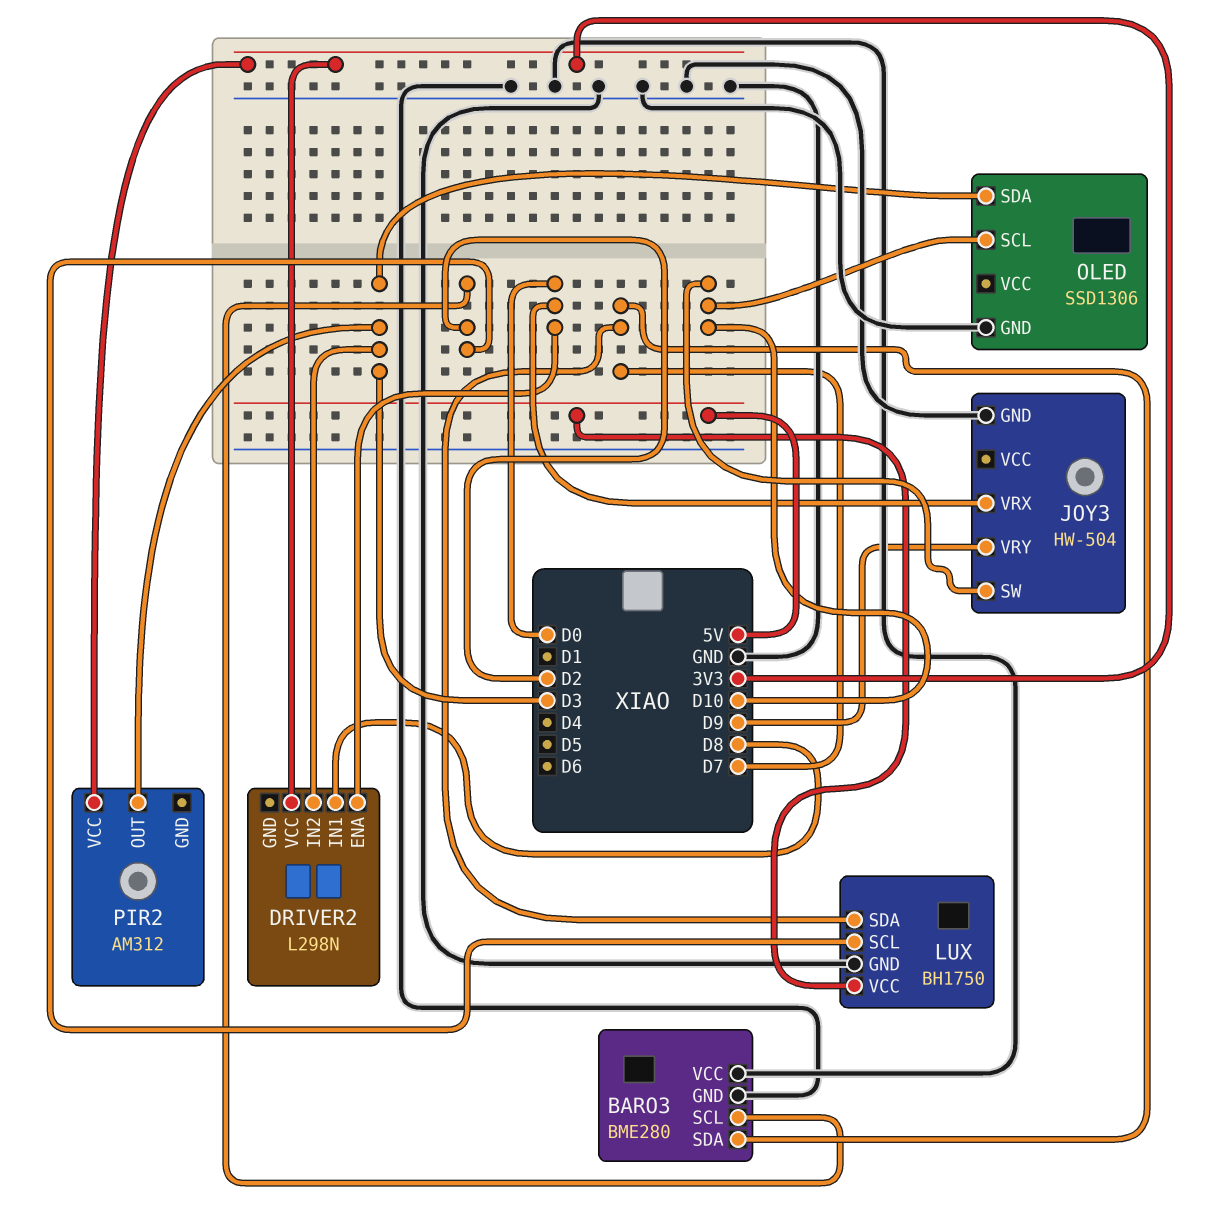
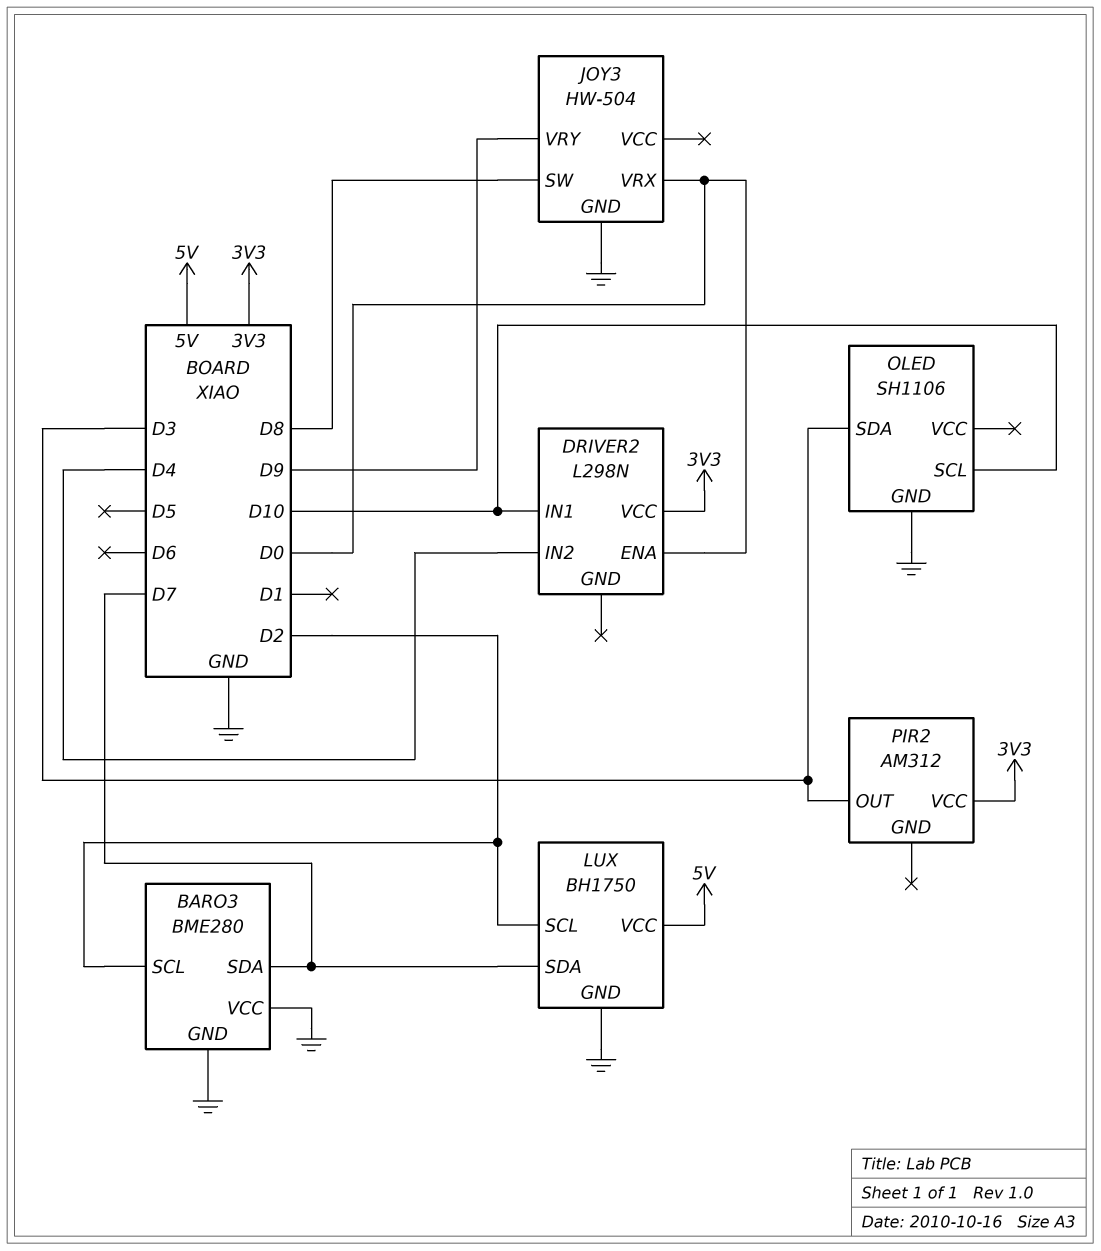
DRIVER2 pin IN1: D8 -> D10
DRIVER2 pin IN2: D3 -> D4
JOY3 pin SW: D10 -> D8
OLED: SSD1306 -> SH1106

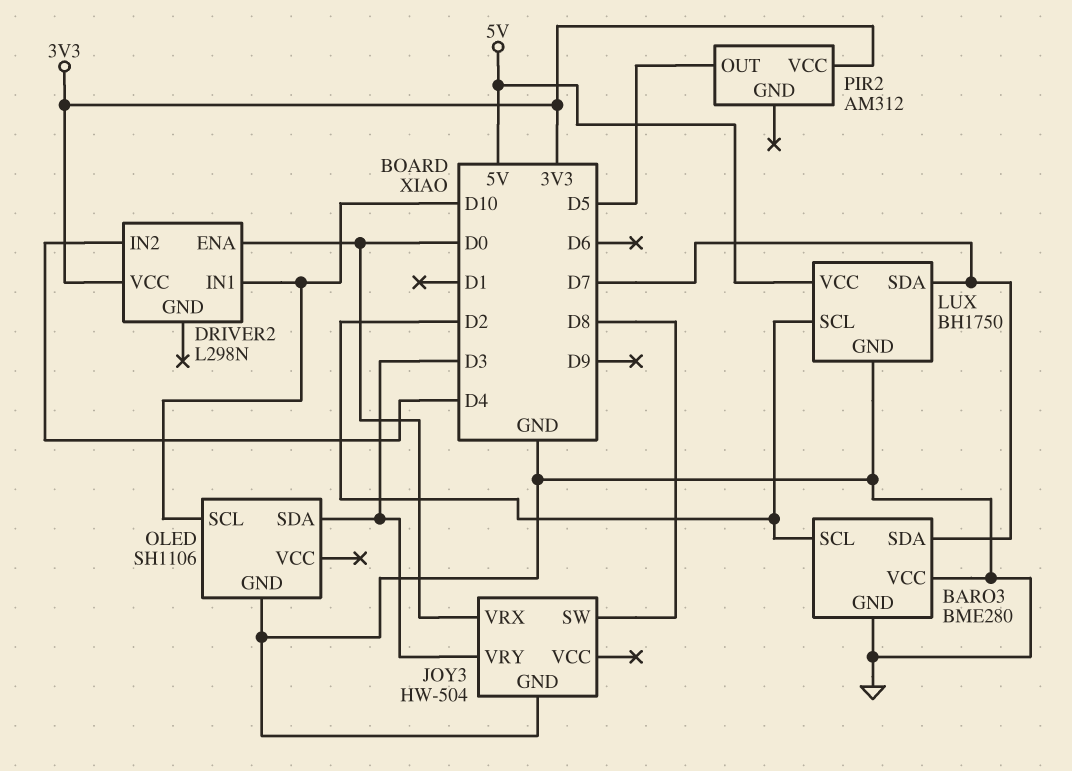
JOY3 pin VRY: D9 -> D3
PIR2 pin OUT: D3 -> D5

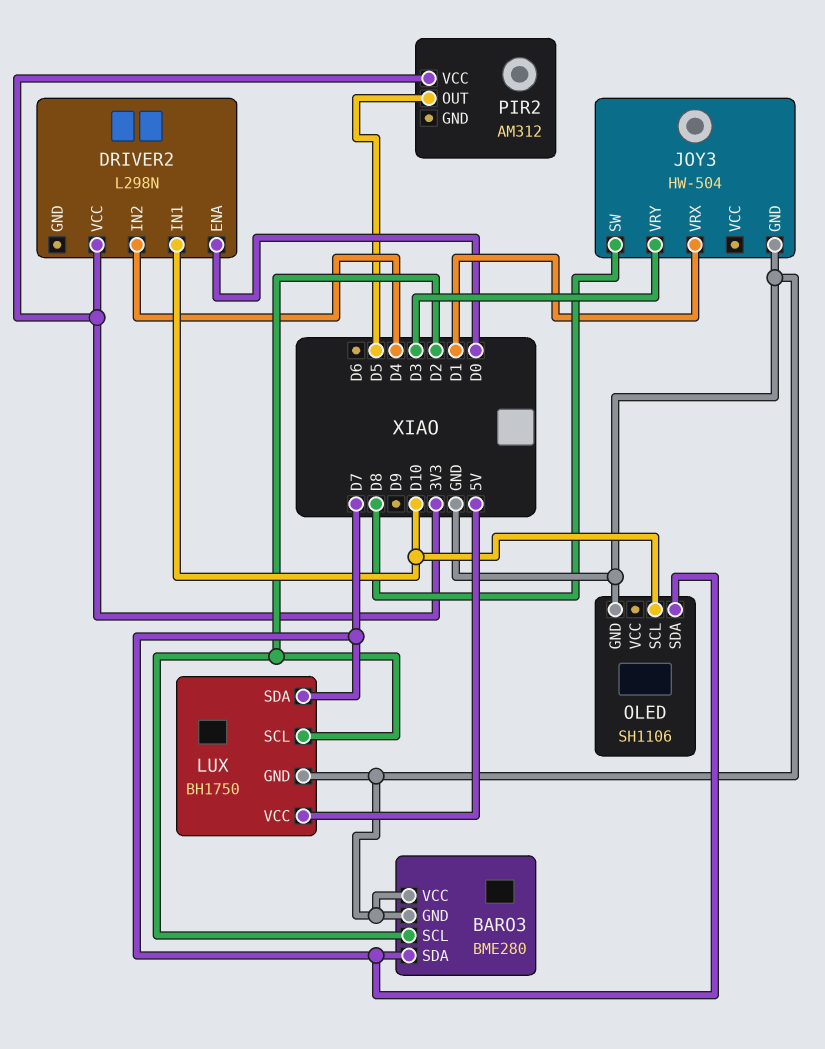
JOY3 pin VRX: D0 -> D1
OLED pin SDA: D3 -> D7

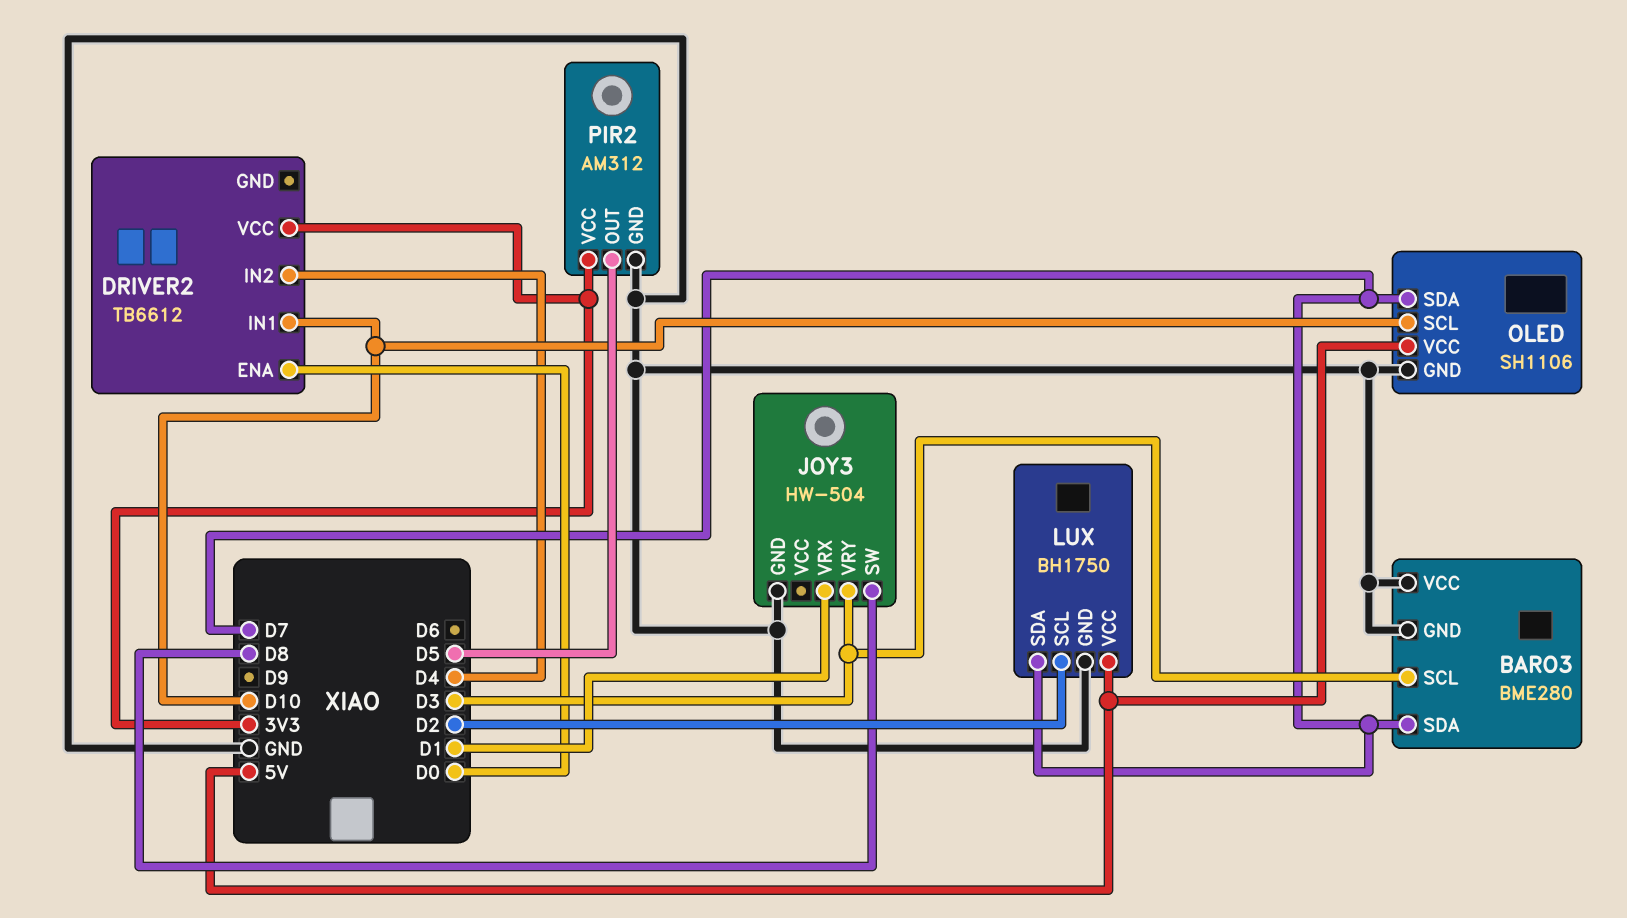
BARO3 pin SCL: D2 -> D3
DRIVER2: L298N -> TB6612
OLED pin VCC: none -> 5V
PIR2 pin GND: none -> GND

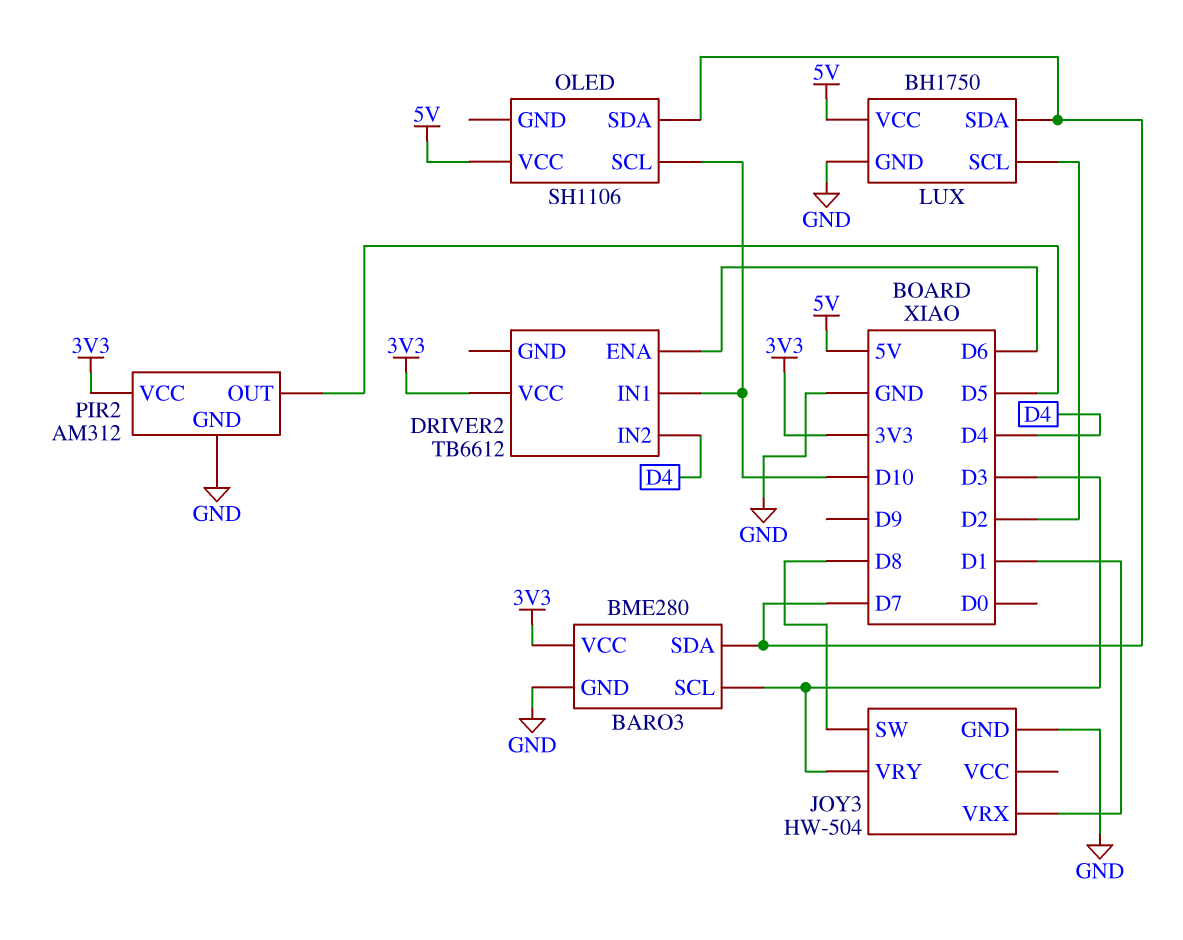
BARO3 pin VCC: GND -> 3V3
DRIVER2 pin ENA: D0 -> D6
OLED pin GND: GND -> none

